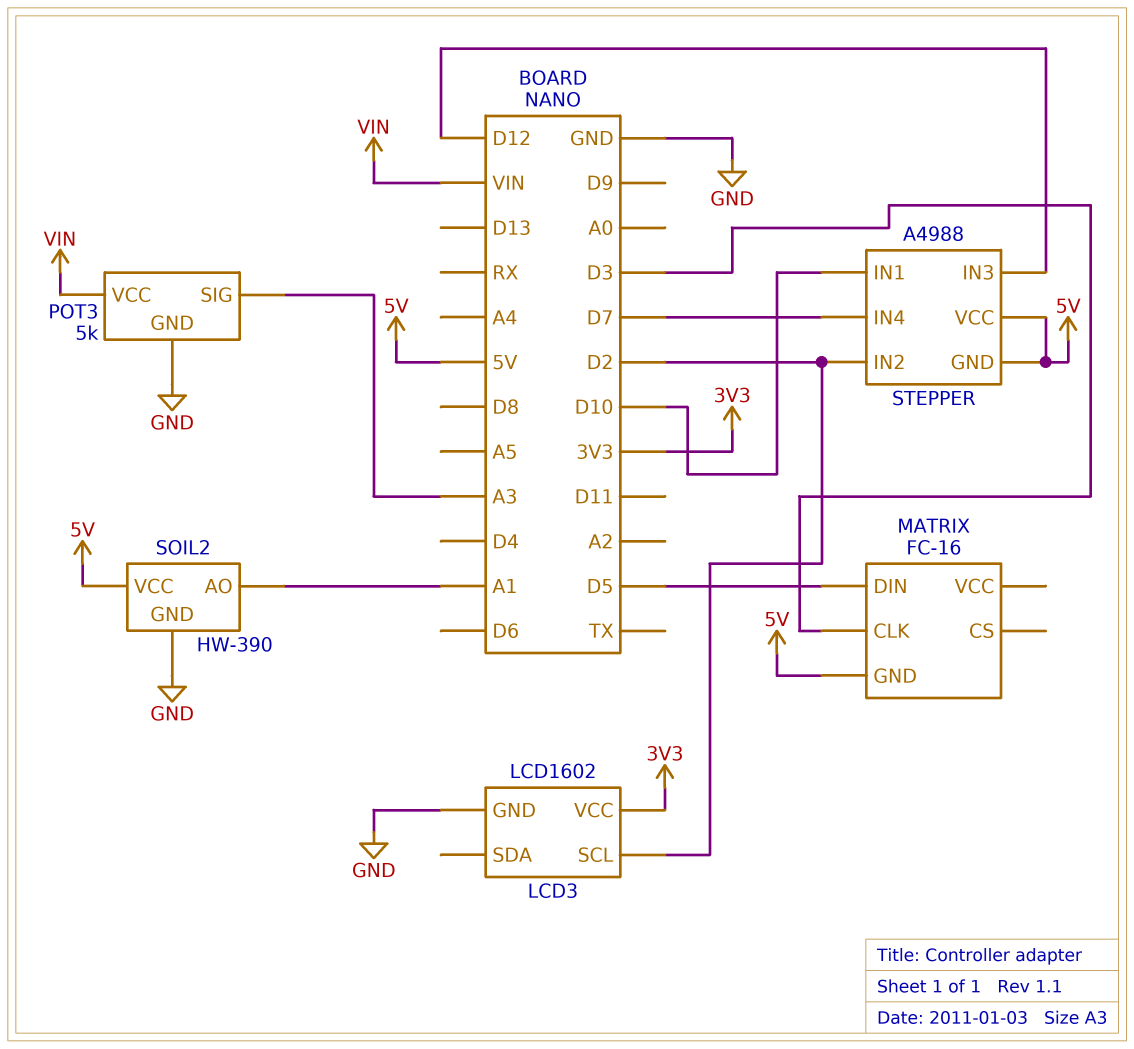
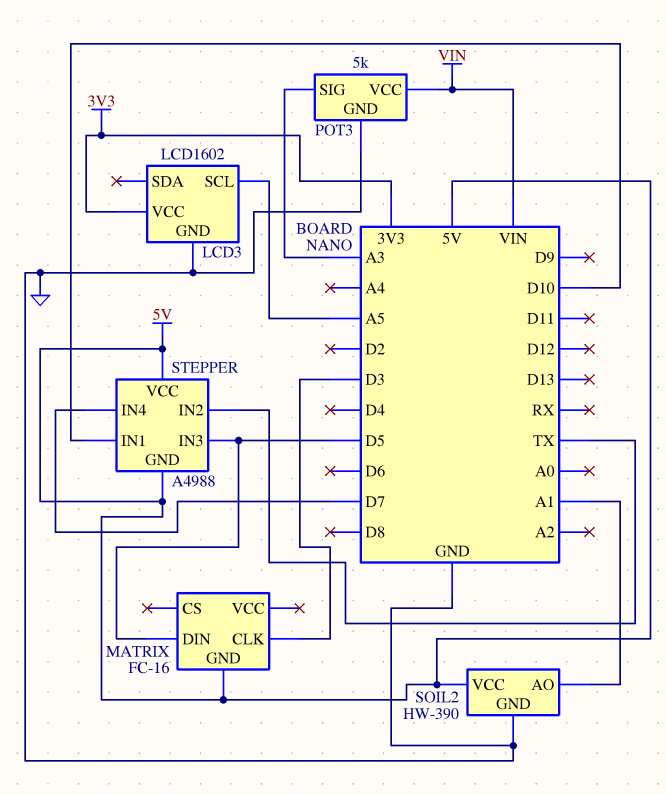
LCD3 pin SCL: D2 -> A5
STEPPER pin IN2: D2 -> TX
STEPPER pin IN3: D12 -> D5

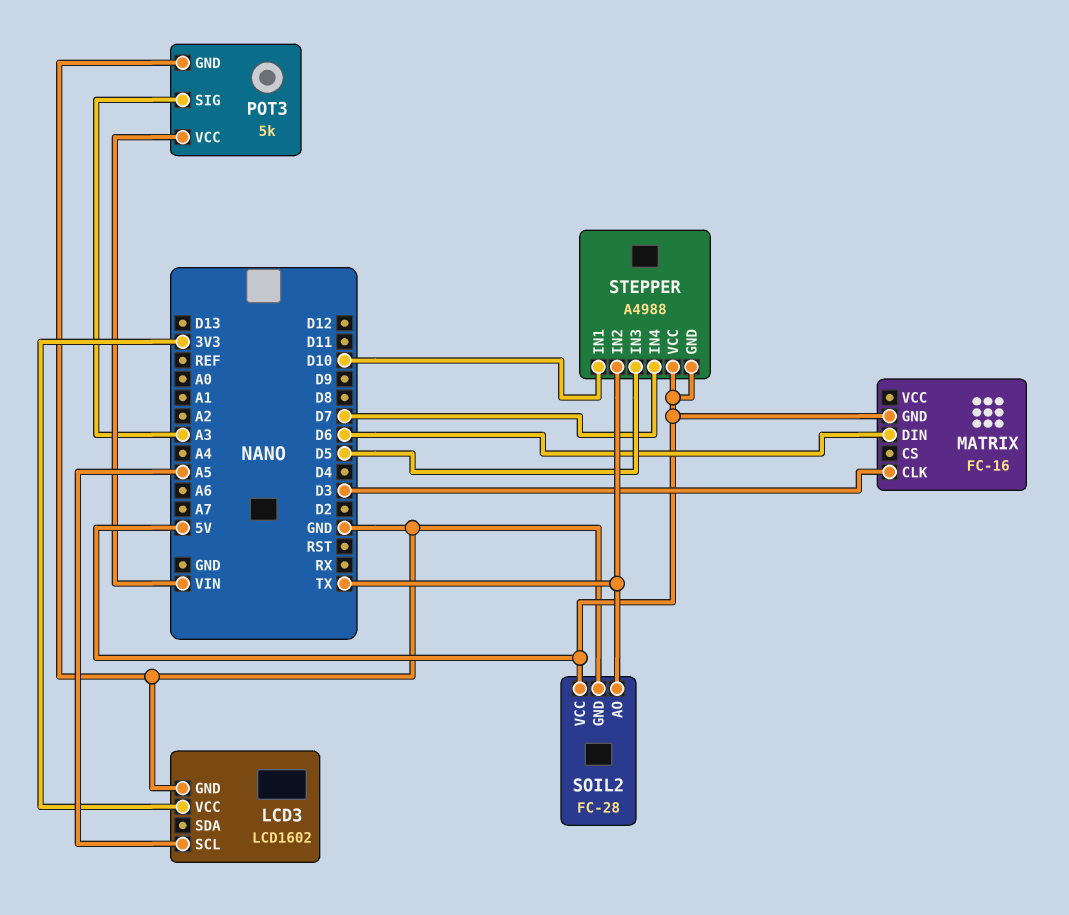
MATRIX pin DIN: D5 -> D6
SOIL2: HW-390 -> FC-28
SOIL2 pin AO: A1 -> TX

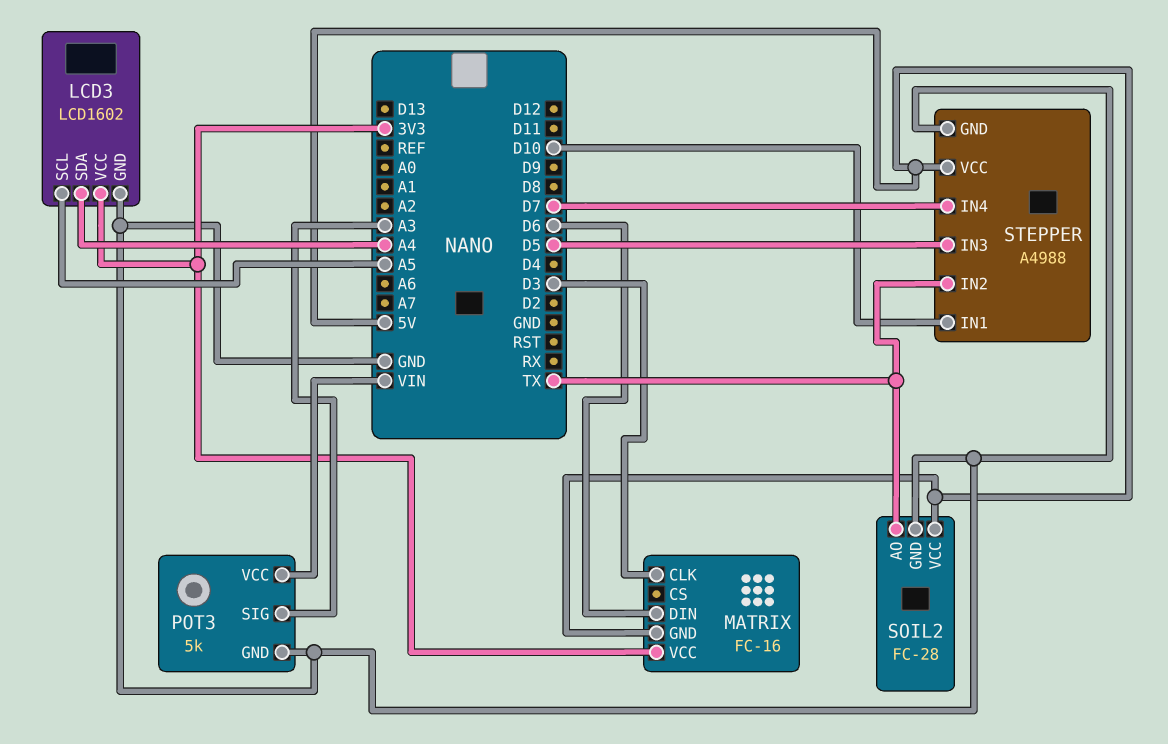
LCD3 pin SDA: none -> A4
MATRIX pin VCC: none -> 3V3
STEPPER pin GND: 5V -> GND

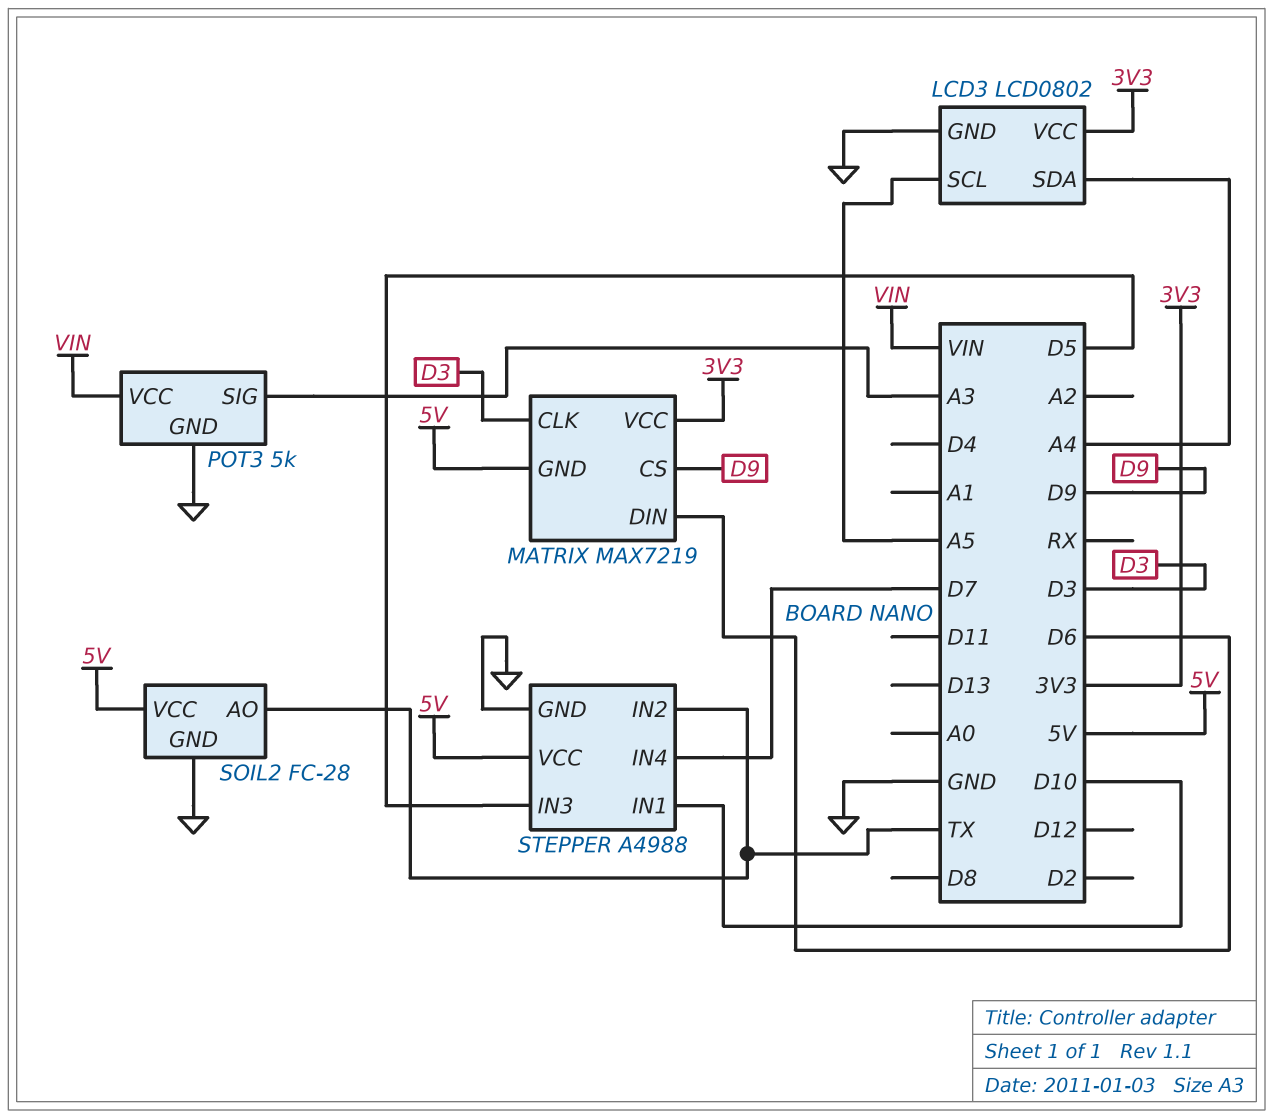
LCD3: LCD1602 -> LCD0802
MATRIX: FC-16 -> MAX7219
MATRIX pin CS: none -> D9

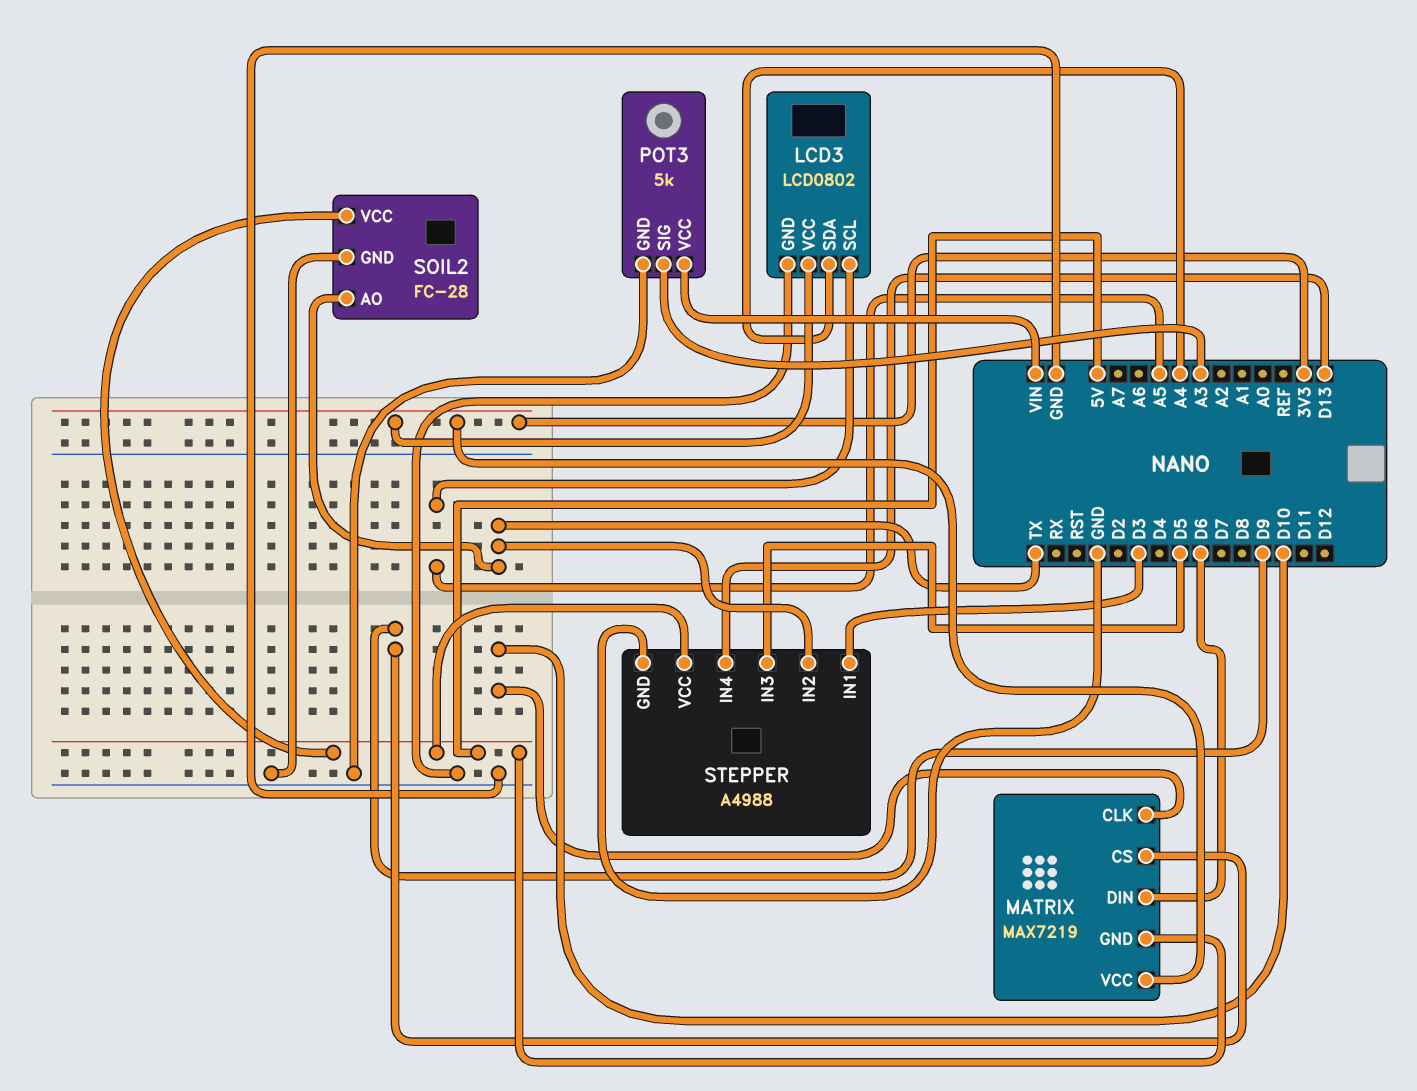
MATRIX pin CLK: D3 -> D10
STEPPER pin IN1: D10 -> D3
STEPPER pin IN4: D7 -> D13

